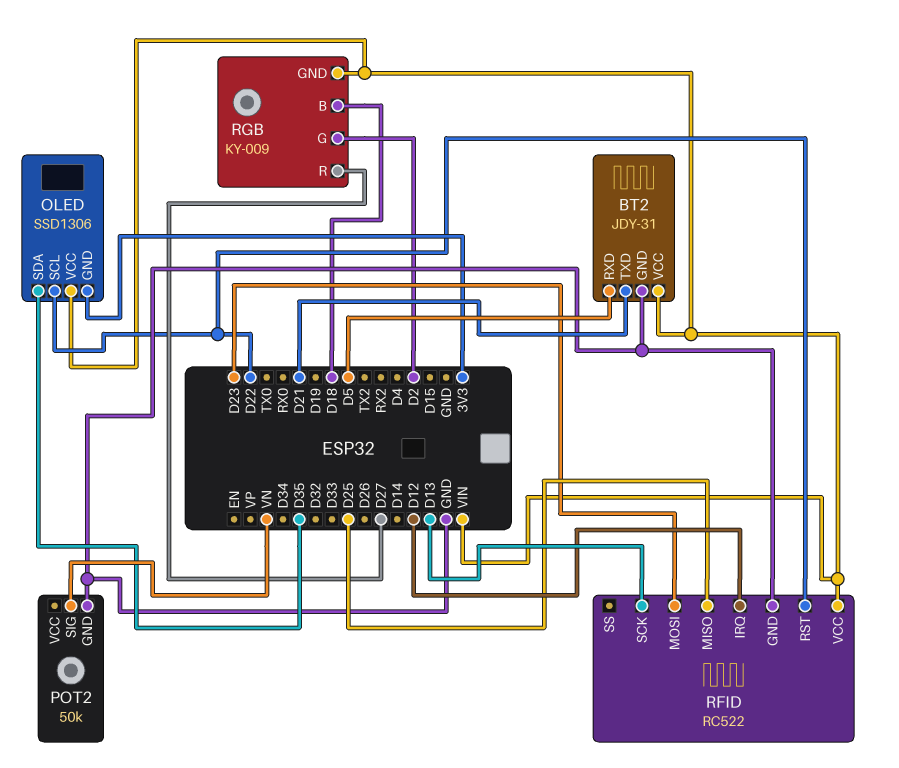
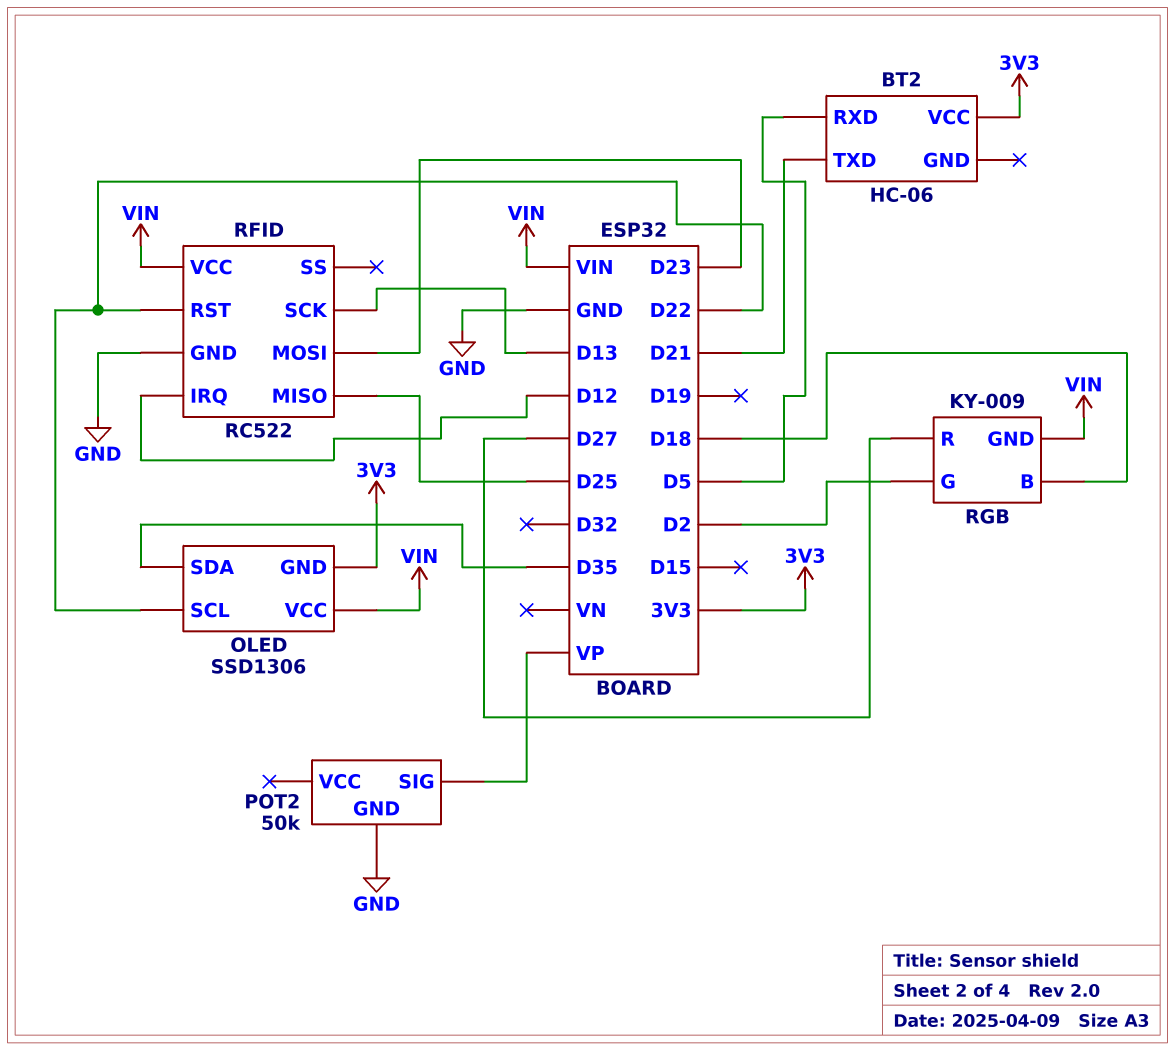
BT2: JDY-31 -> HC-06
BT2 pin GND: GND -> none
BT2 pin VCC: VIN -> 3V3
POT2 pin SIG: VN -> VP

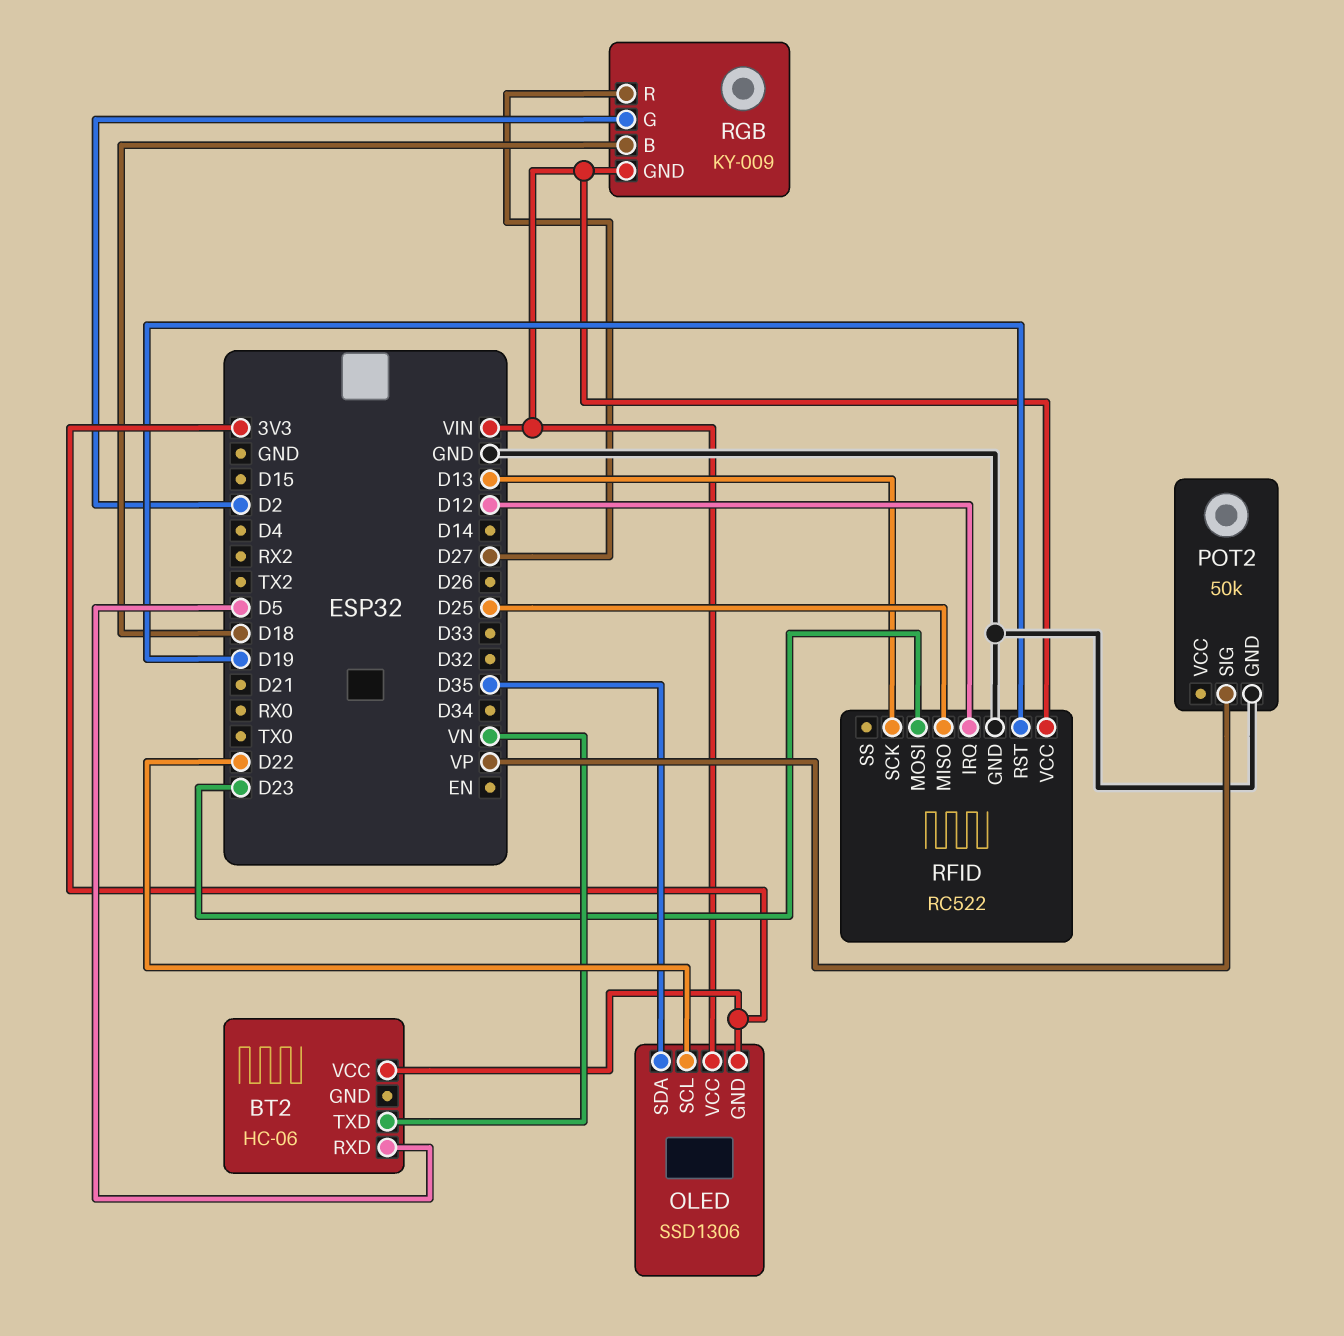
BT2 pin TXD: D21 -> VN
RFID pin RST: D22 -> D19

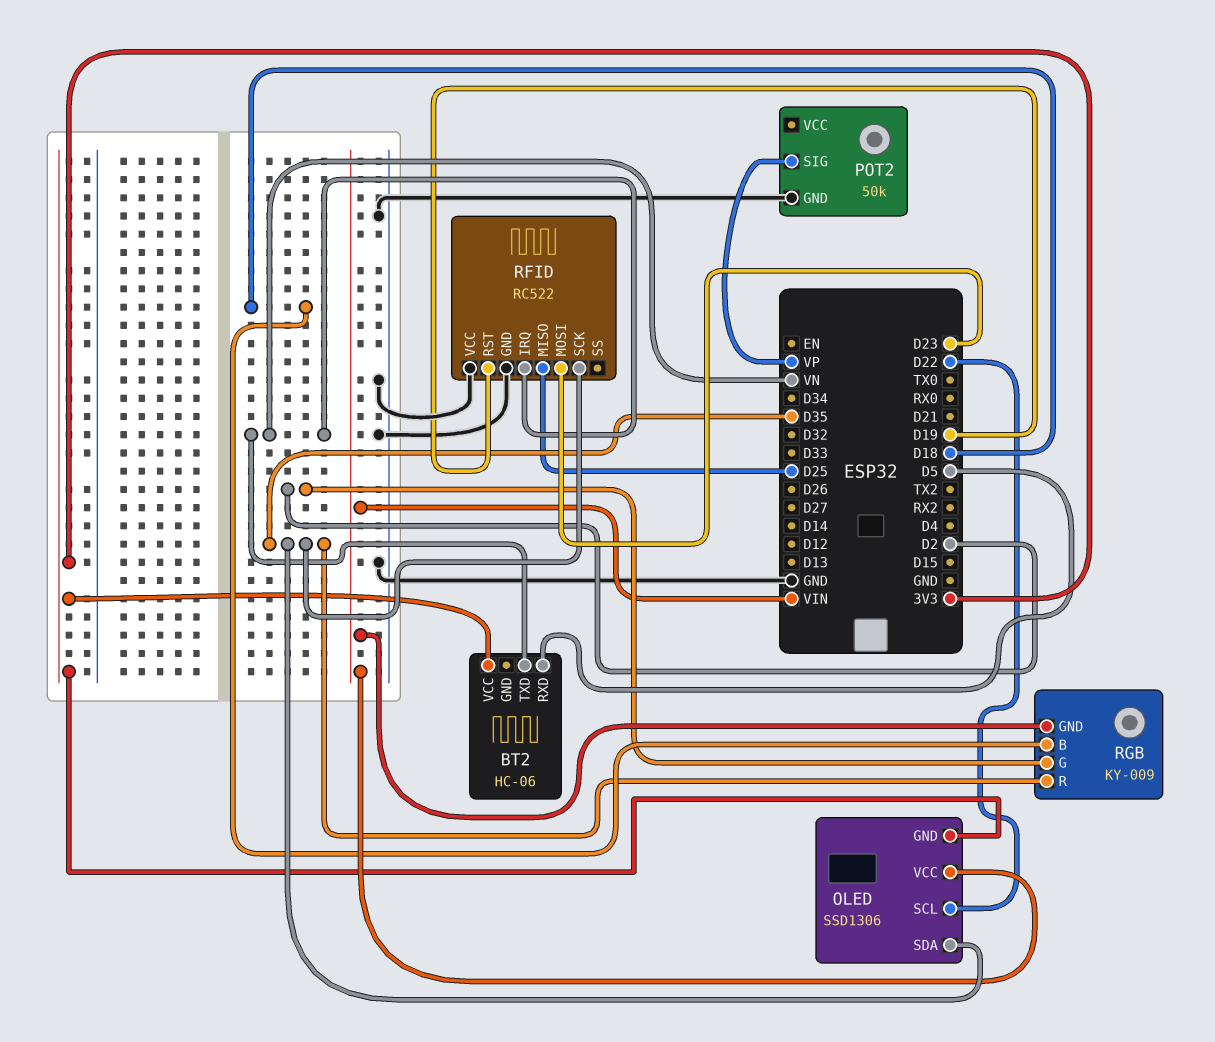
RFID pin IRQ: D12 -> VN
RFID pin SCK: D13 -> D35
RFID pin VCC: VIN -> GND
RGB pin R: D27 -> D35

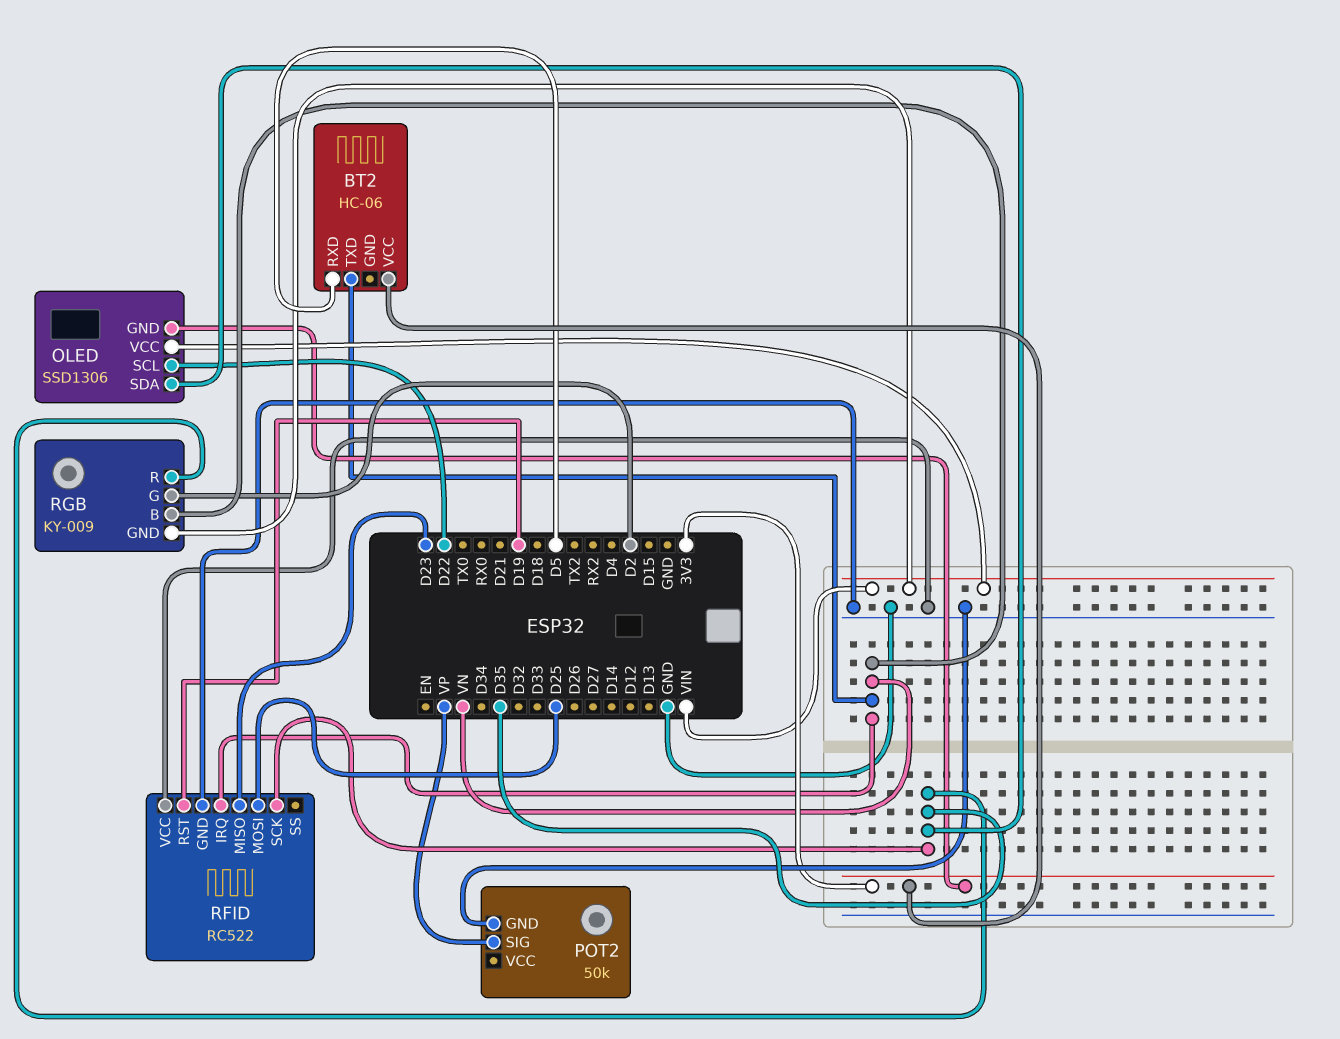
RFID pin MISO: D25 -> D23
RFID pin MOSI: D23 -> D25
RGB pin B: D18 -> VN

